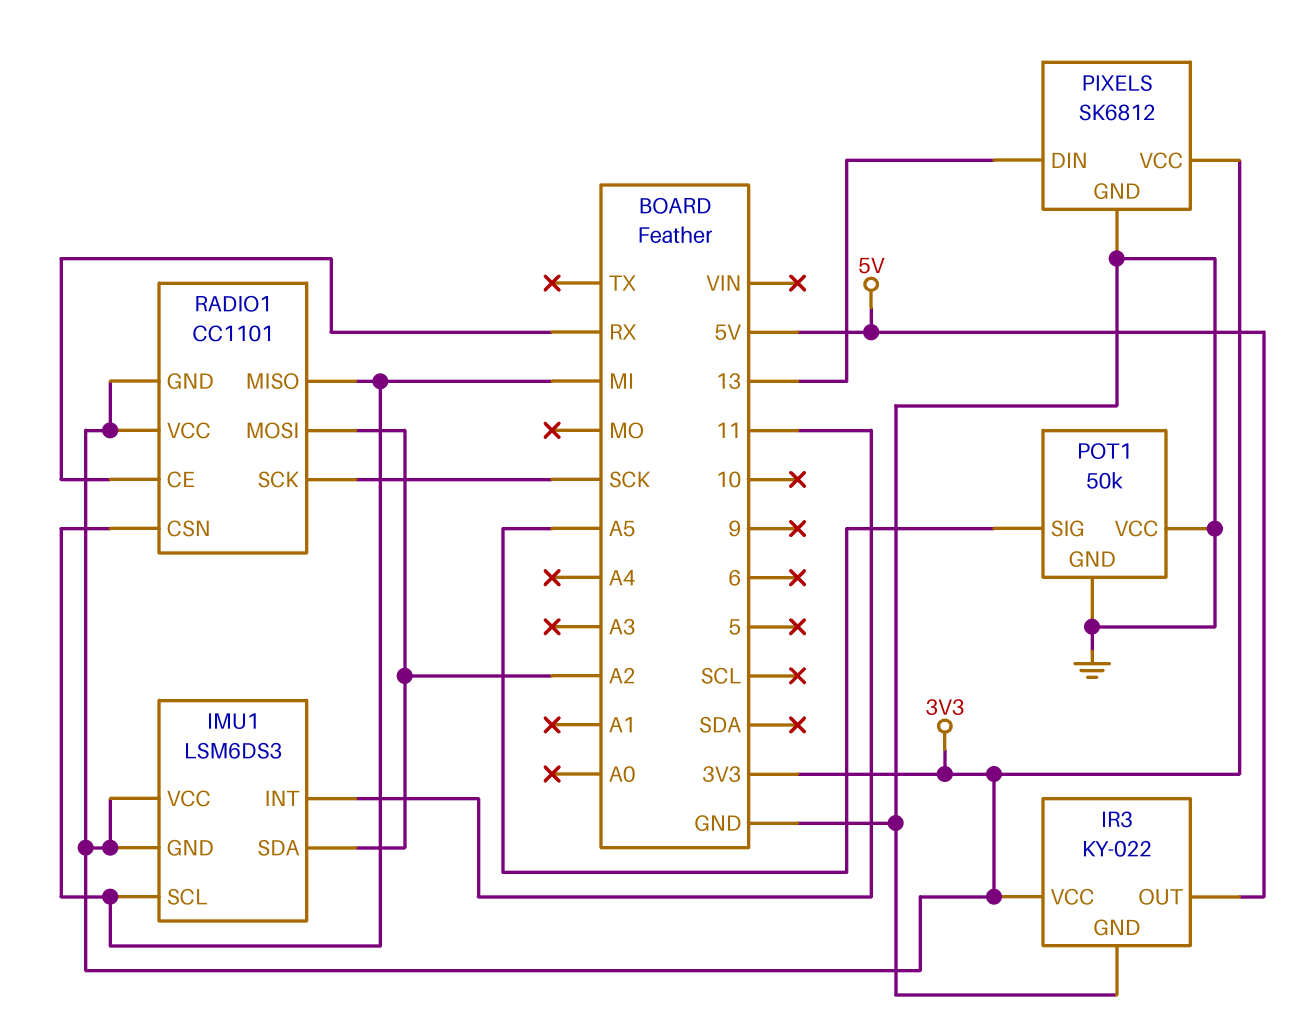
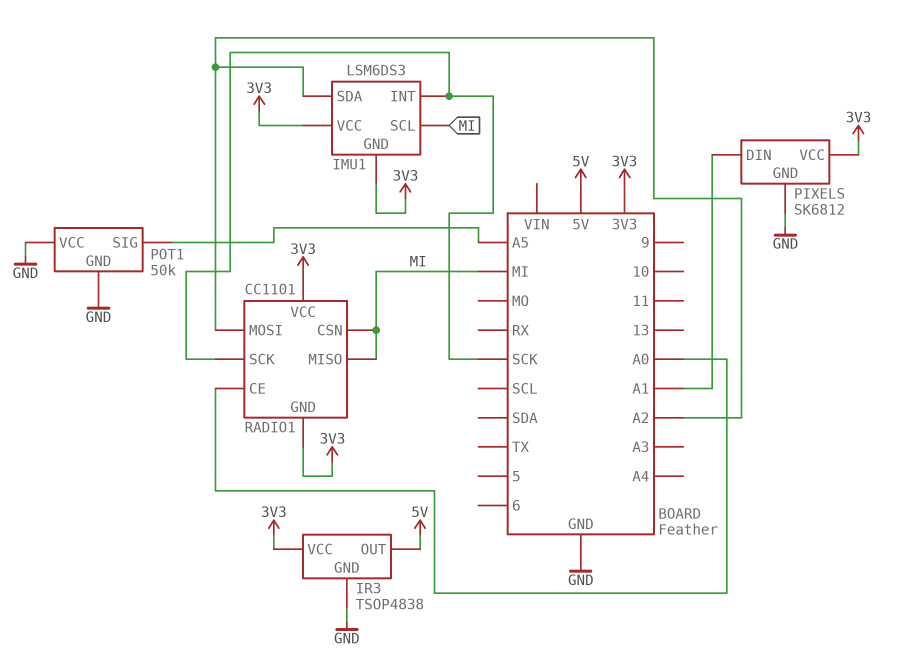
IMU1 pin INT: 11 -> SCK
IR3: KY-022 -> TSOP4838
PIXELS pin DIN: 13 -> A1
RADIO1 pin CE: RX -> A0

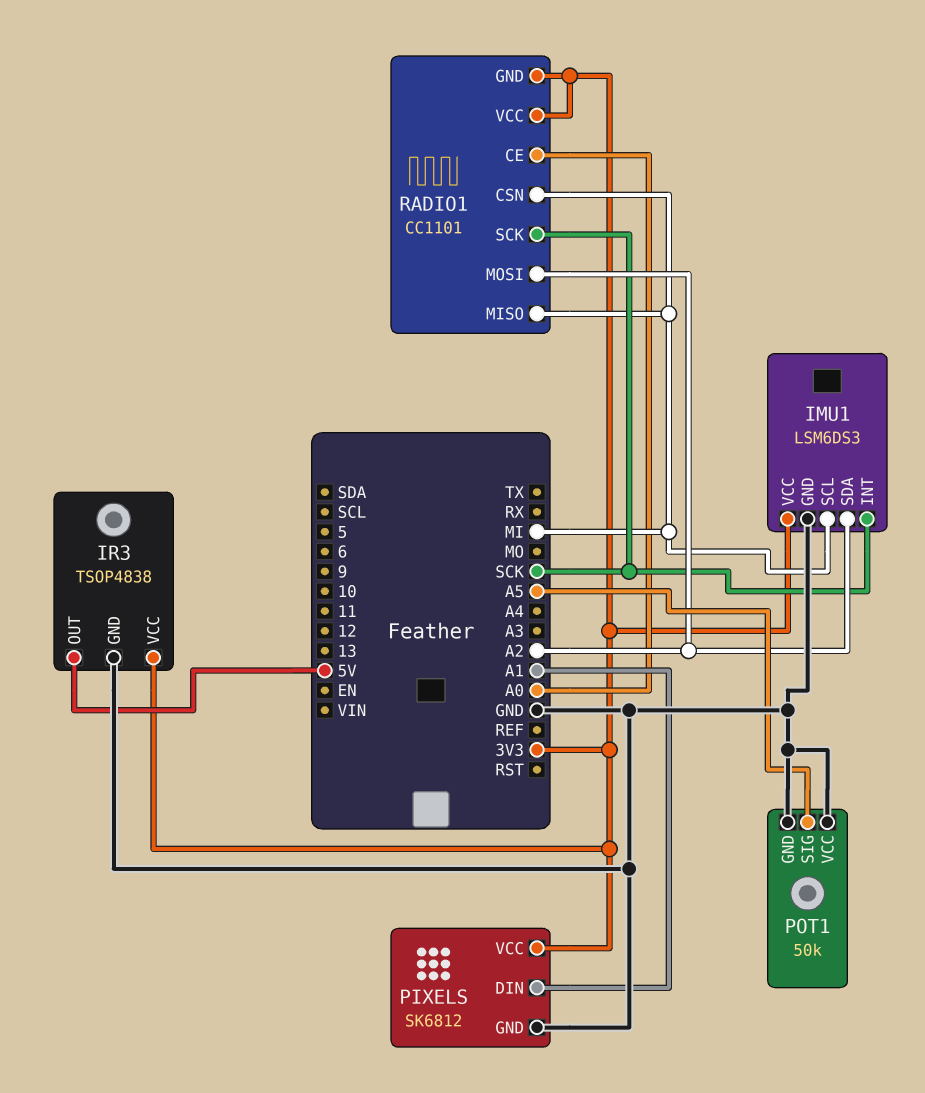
IMU1 pin GND: 3V3 -> GND

